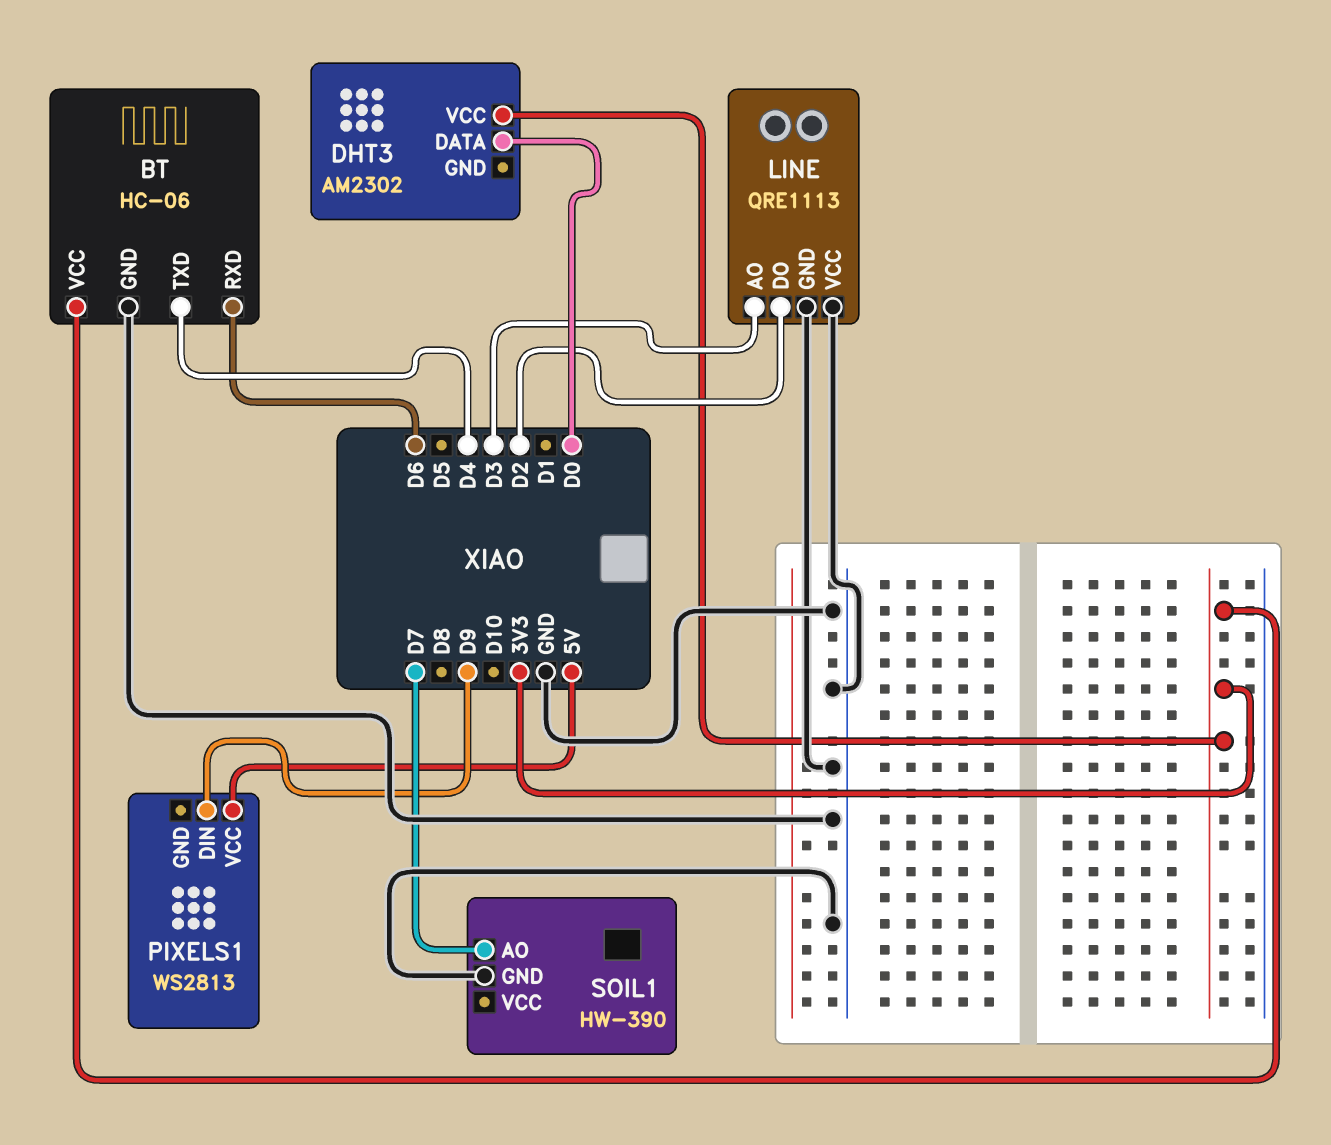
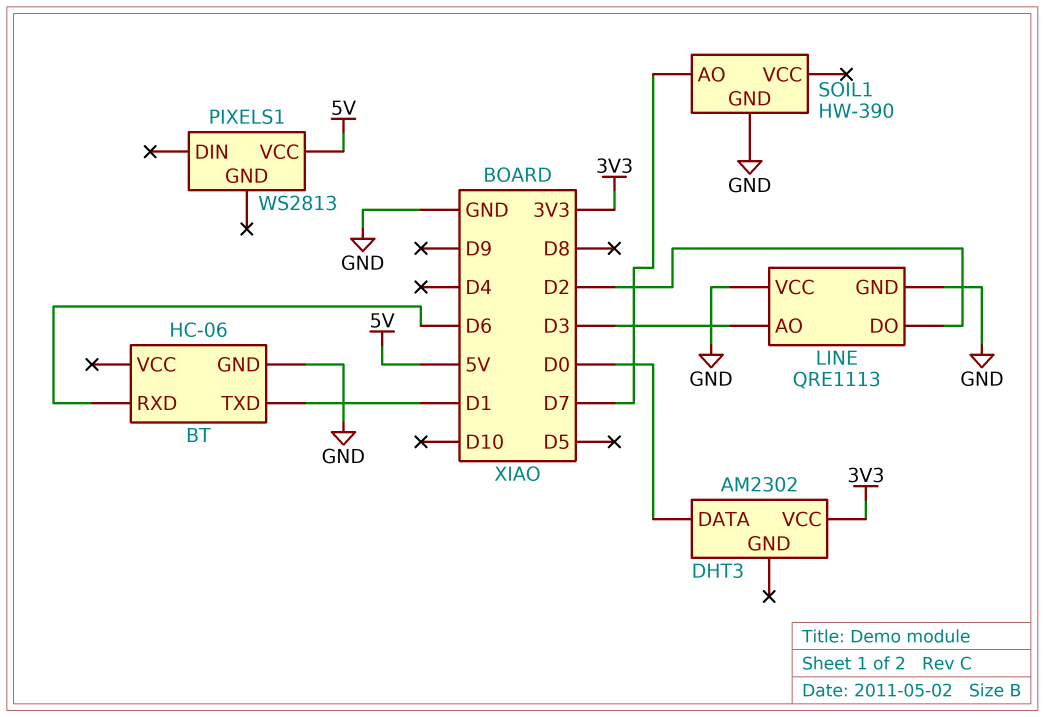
BT pin TXD: D4 -> D1
BT pin VCC: 3V3 -> none
PIXELS1 pin DIN: D9 -> none

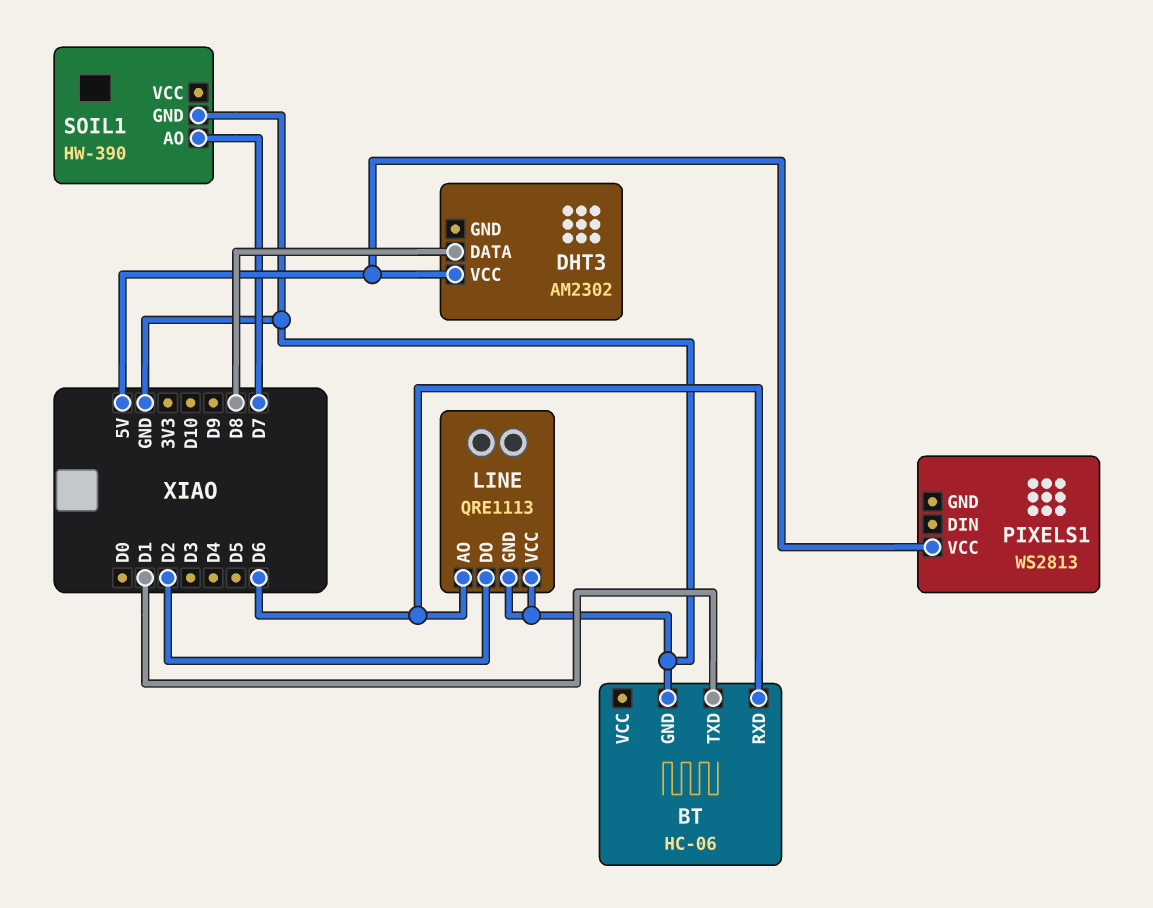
DHT3 pin DATA: D0 -> D8
DHT3 pin VCC: 3V3 -> 5V
LINE pin AO: D3 -> D6

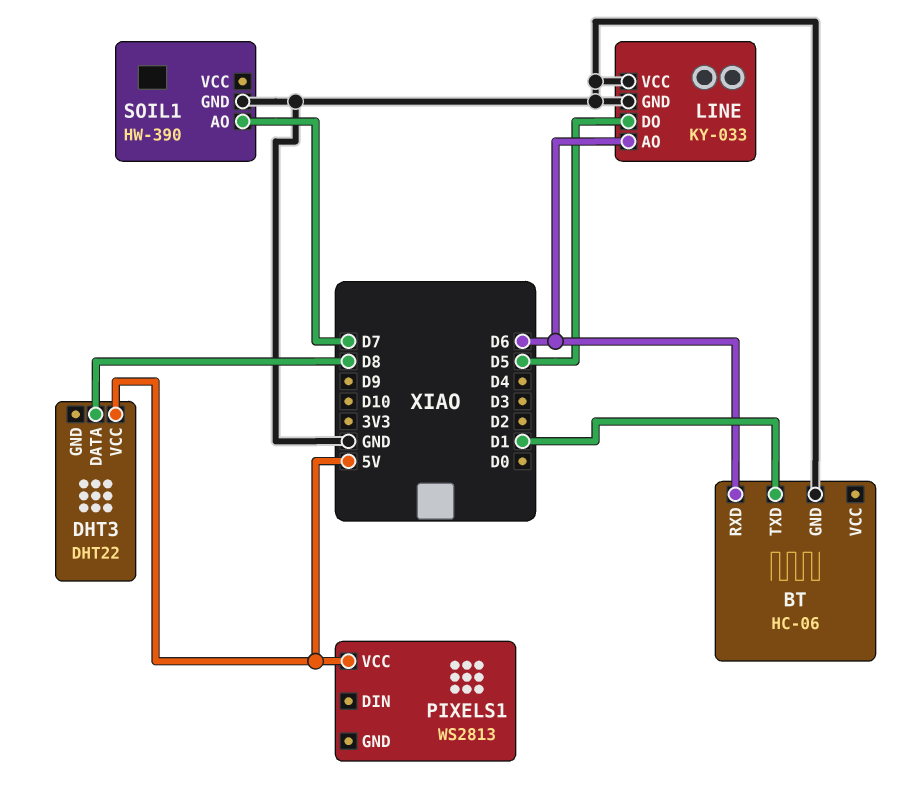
DHT3: AM2302 -> DHT22
LINE: QRE1113 -> KY-033
LINE pin DO: D2 -> D5

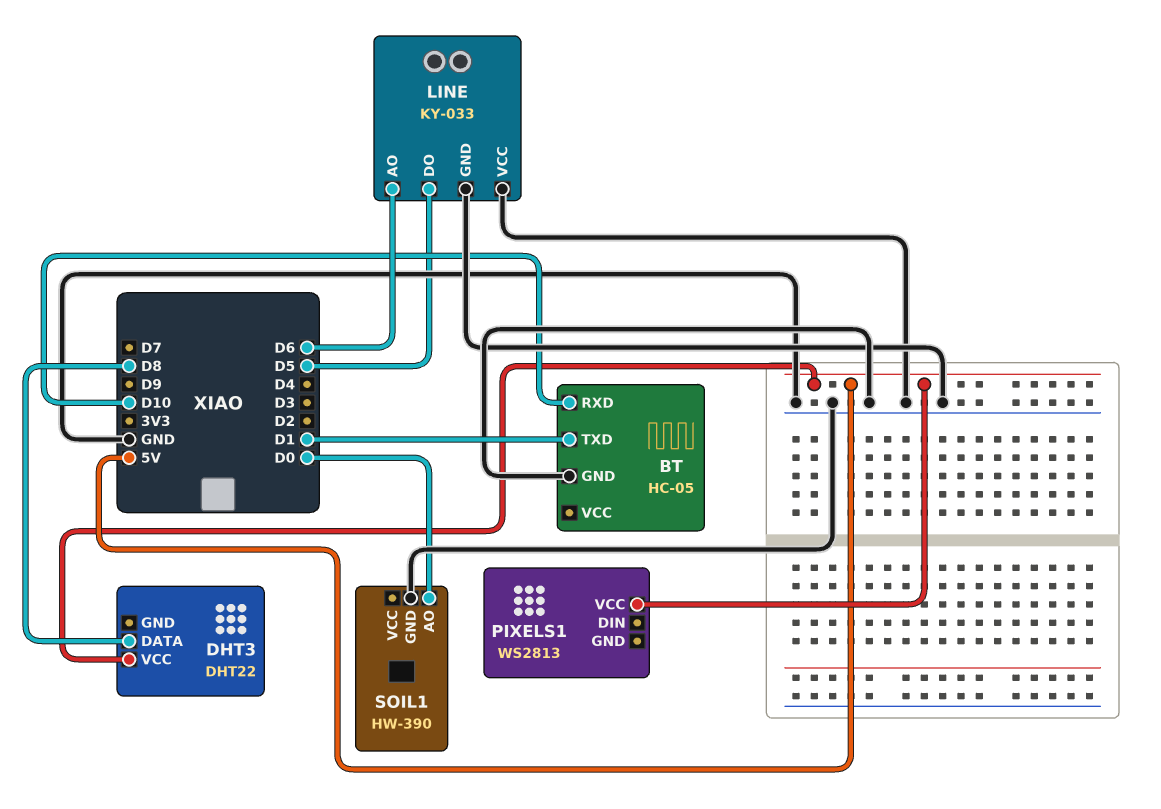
BT: HC-06 -> HC-05
BT pin RXD: D6 -> D10
SOIL1 pin AO: D7 -> D0

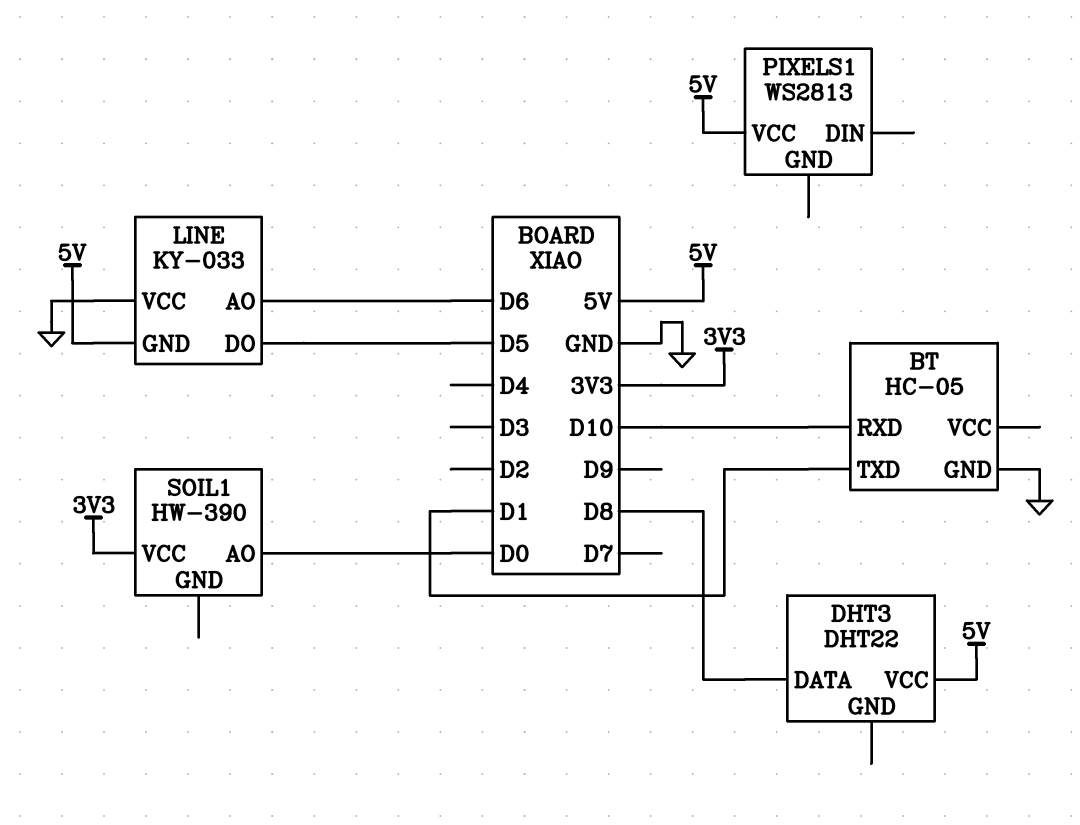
LINE pin GND: GND -> 5V
SOIL1 pin GND: GND -> none
SOIL1 pin VCC: none -> 3V3

